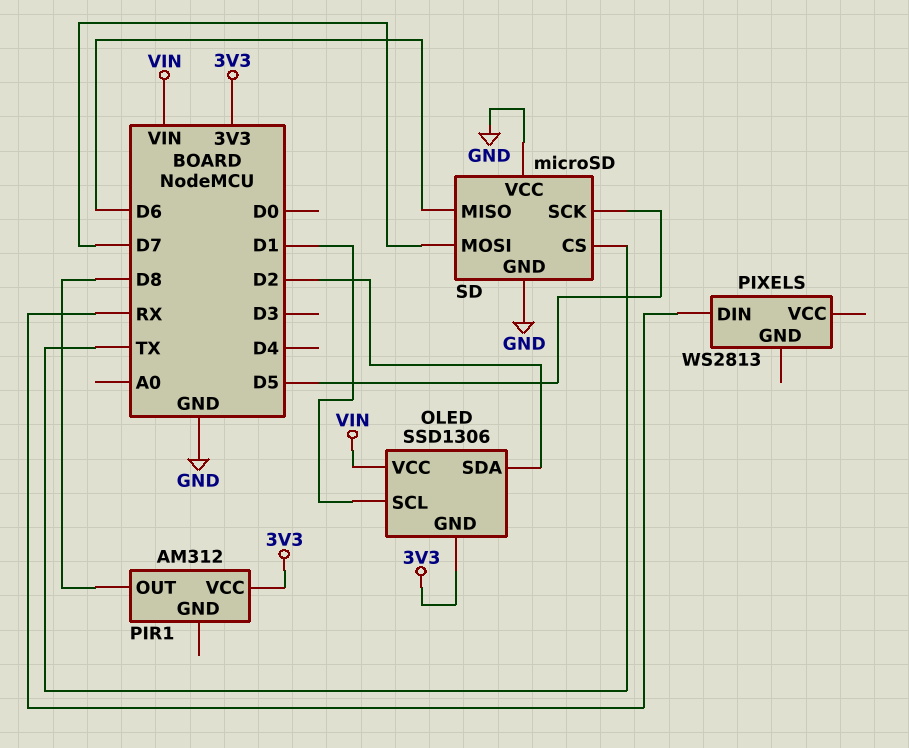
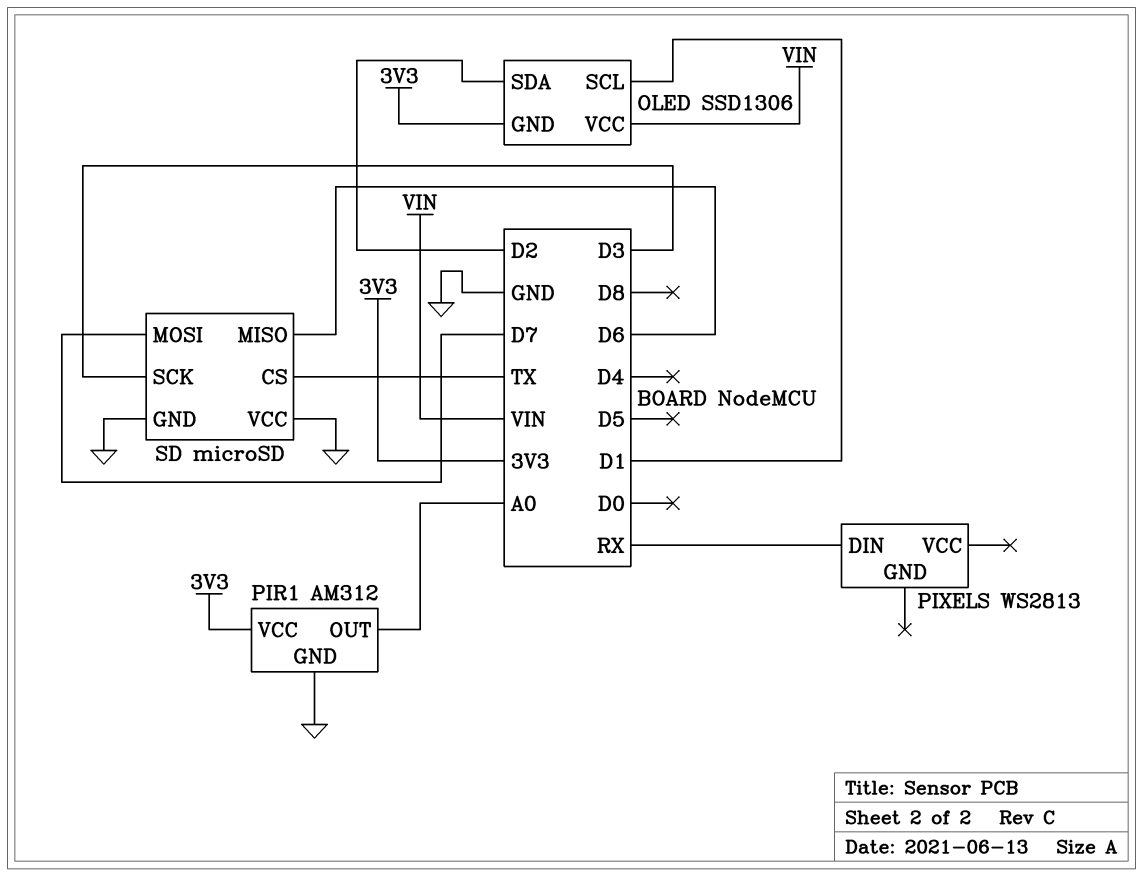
PIR1 pin GND: none -> GND
PIR1 pin OUT: D8 -> A0
SD pin SCK: D5 -> D3

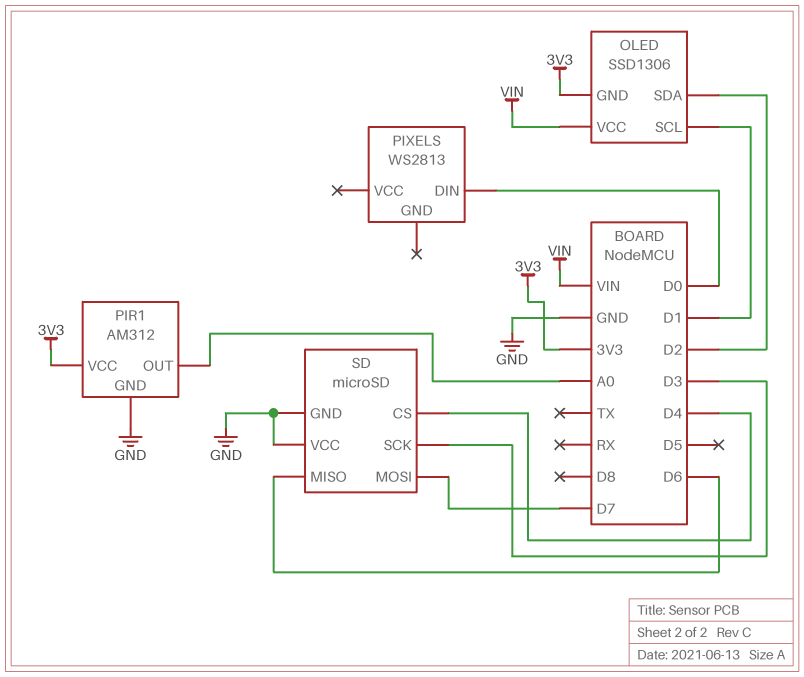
PIXELS pin DIN: RX -> D0
SD pin CS: TX -> D4

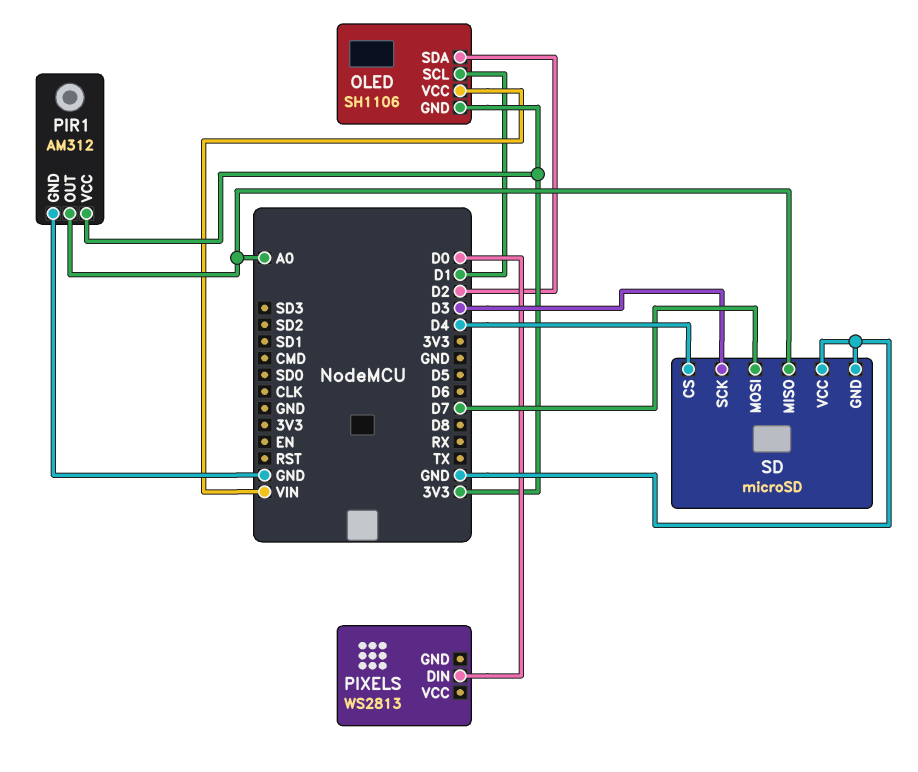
OLED: SSD1306 -> SH1106
SD pin MISO: D6 -> A0

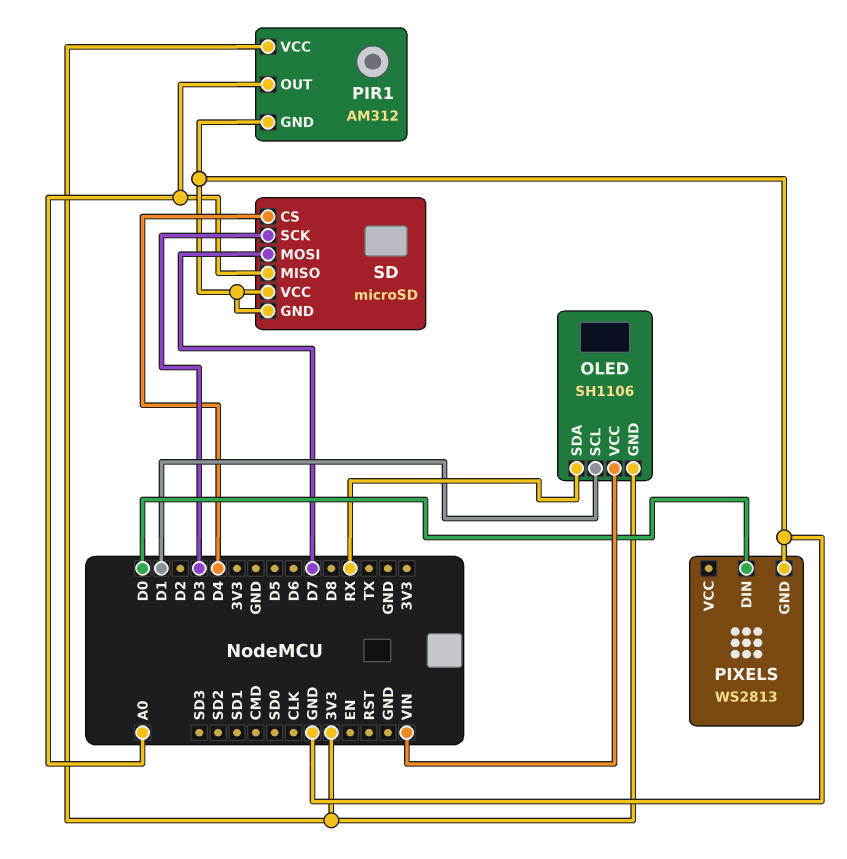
OLED pin SDA: D2 -> RX
PIXELS pin GND: none -> GND

